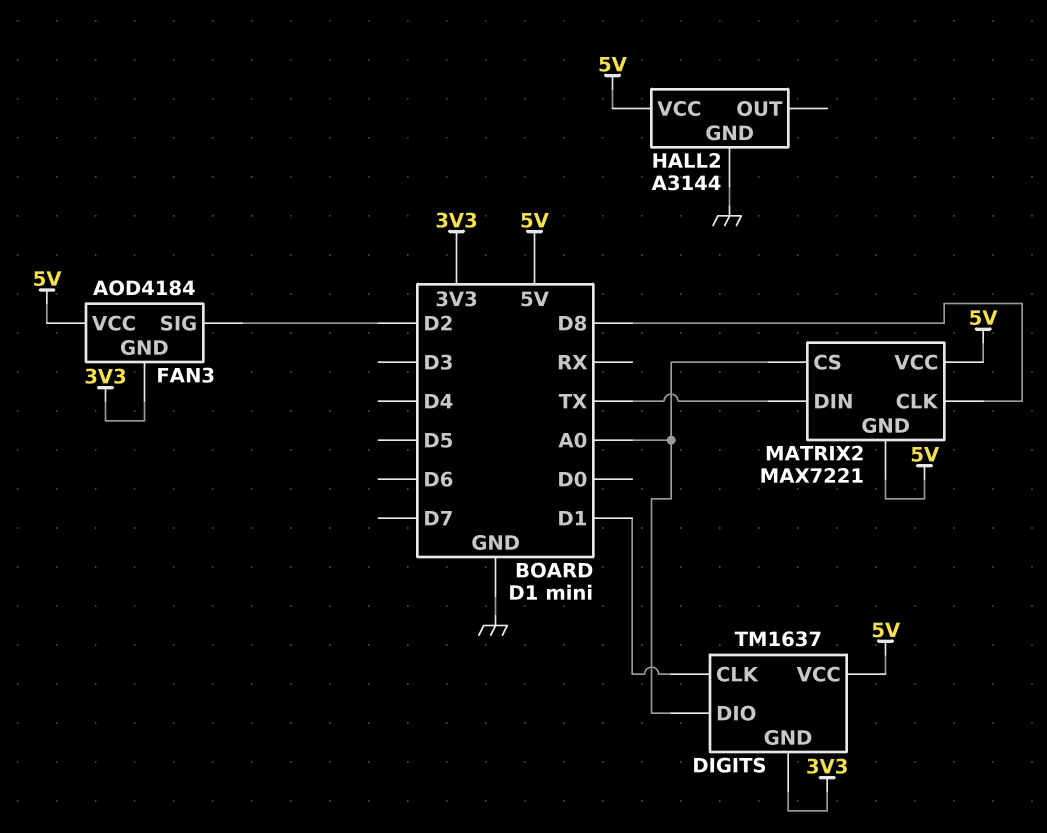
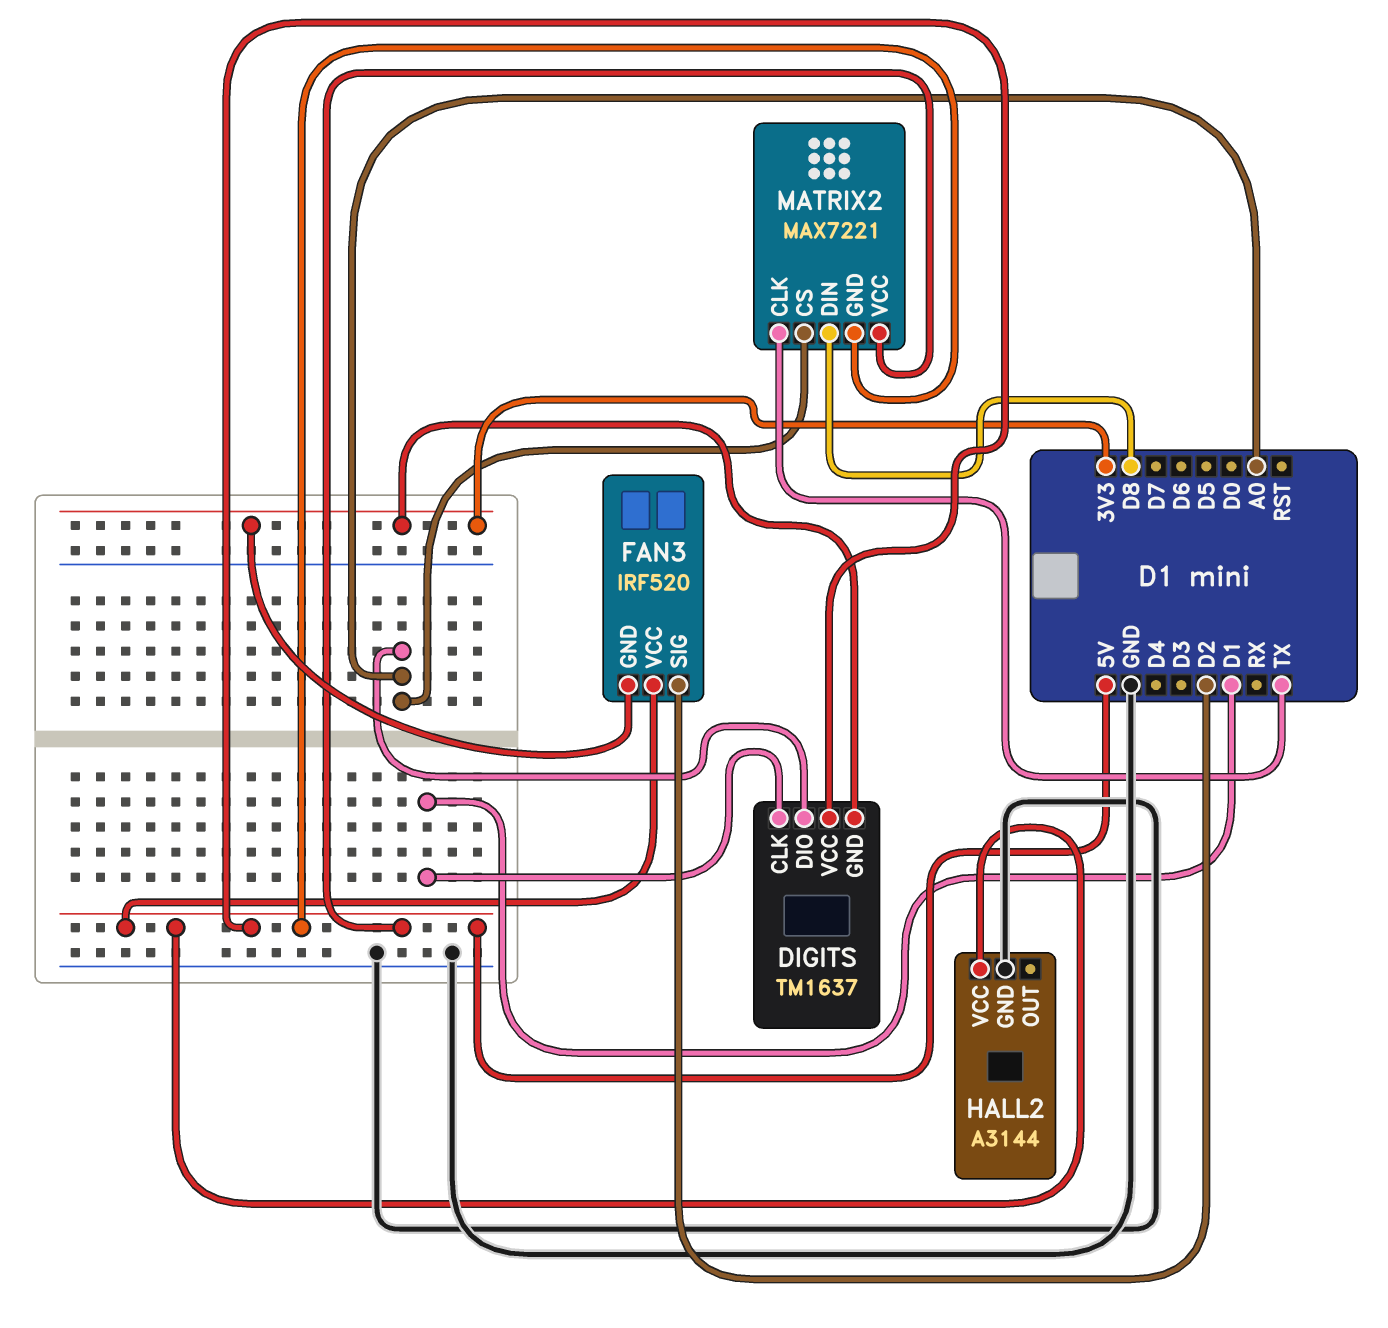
FAN3: AOD4184 -> IRF520
MATRIX2 pin CLK: D8 -> TX
MATRIX2 pin DIN: TX -> D8

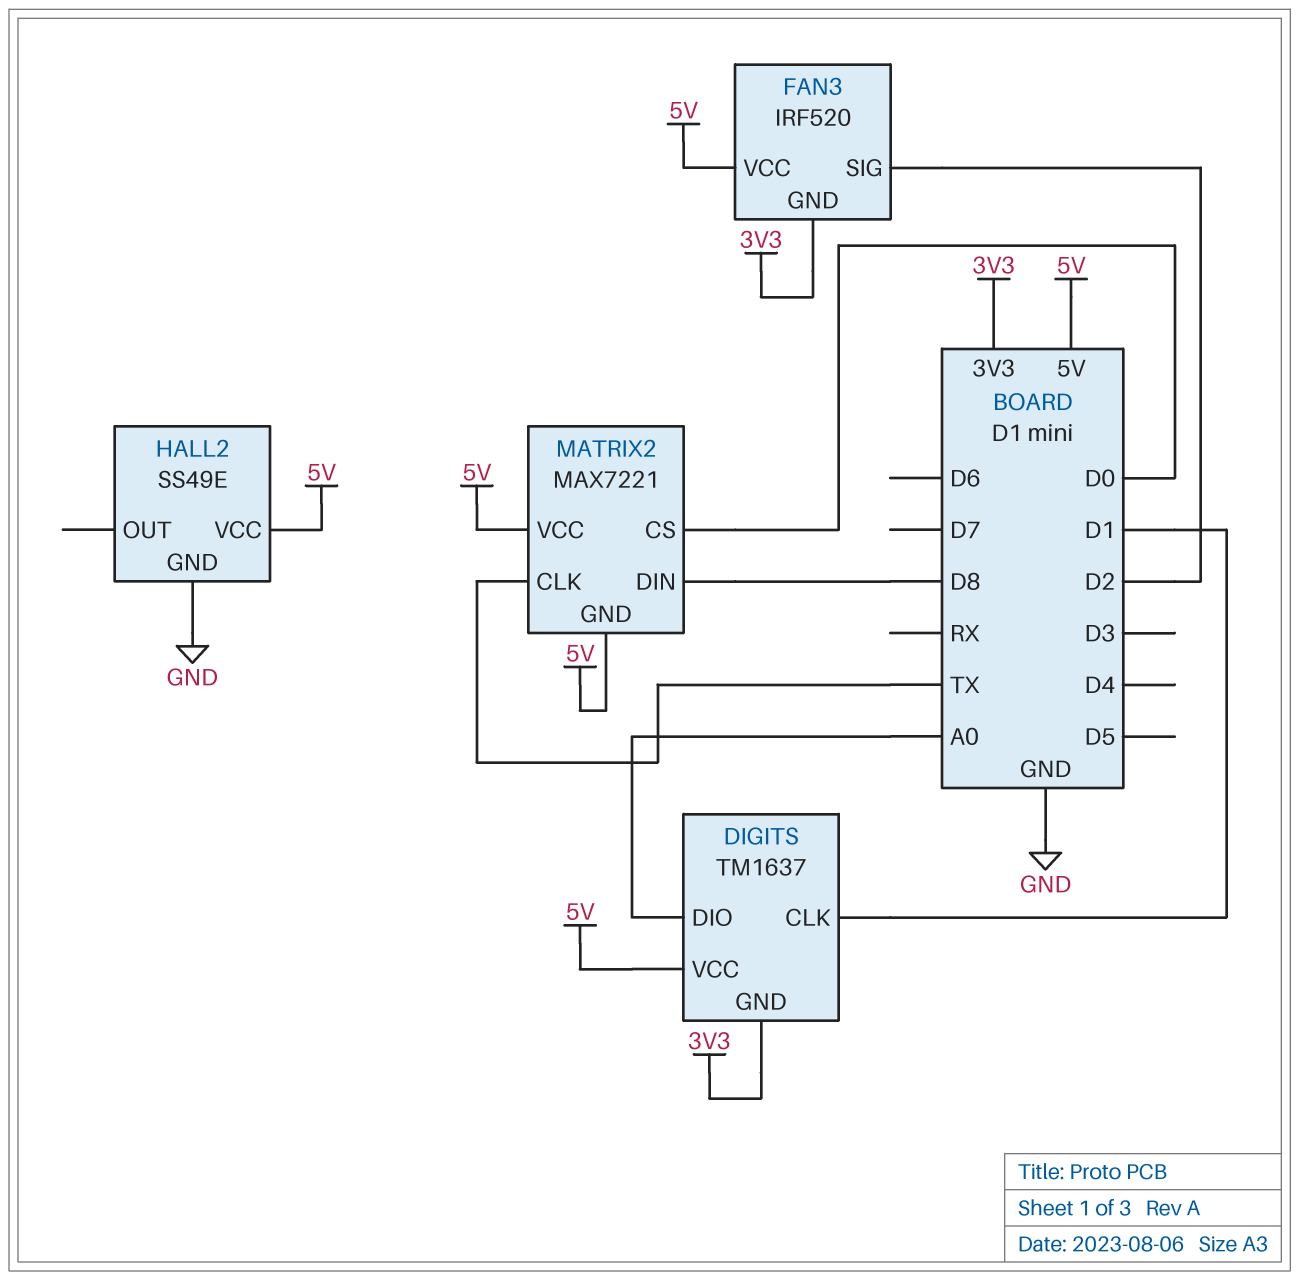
HALL2: A3144 -> SS49E
MATRIX2 pin CS: A0 -> D0

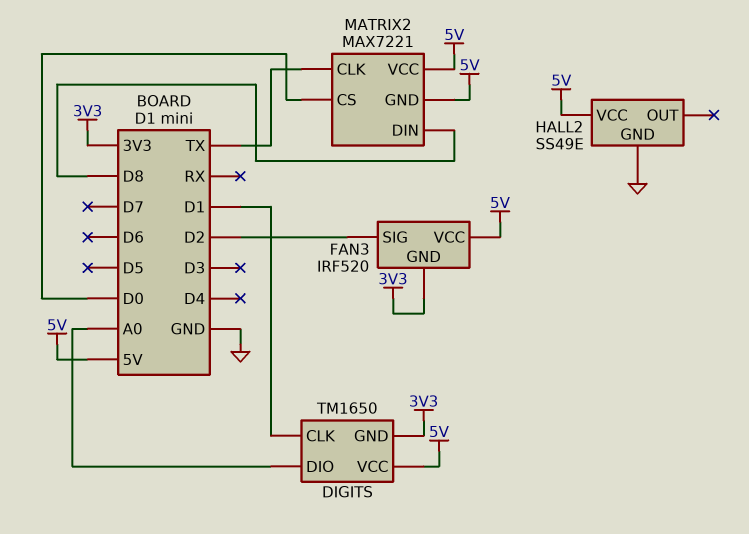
DIGITS: TM1637 -> TM1650

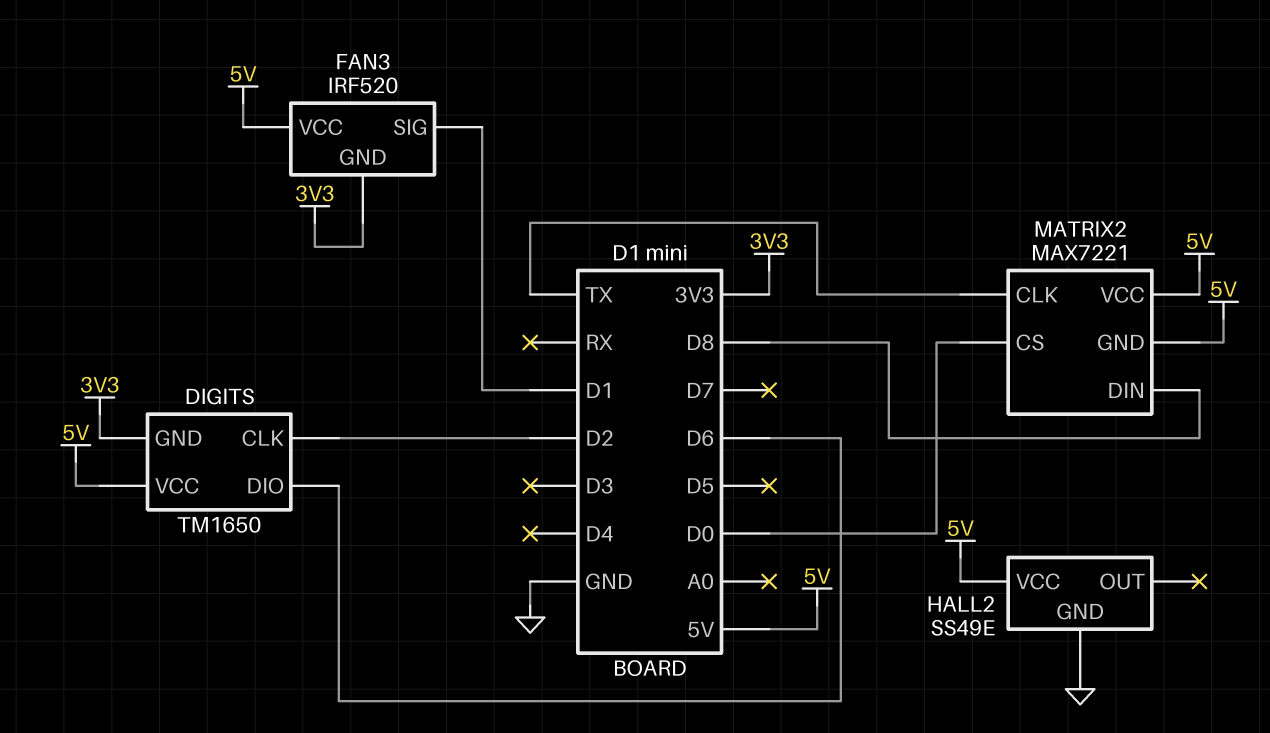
DIGITS pin CLK: D1 -> D2
DIGITS pin DIO: A0 -> D6
FAN3 pin SIG: D2 -> D1

